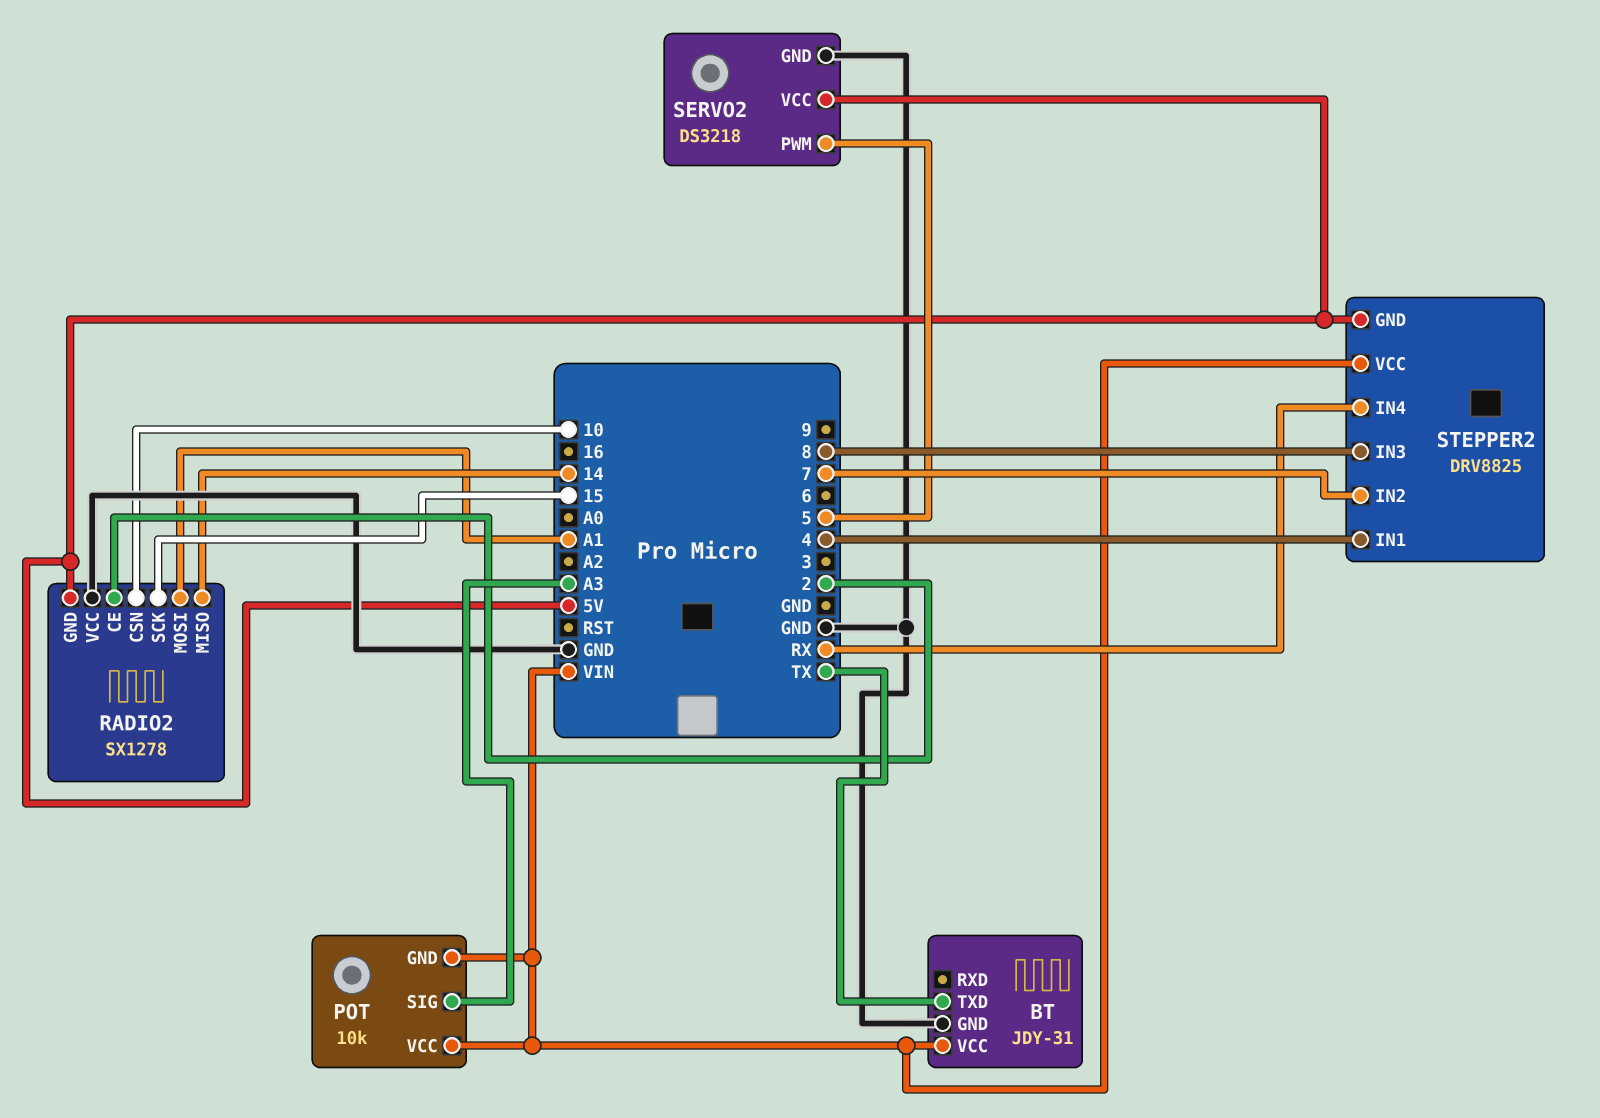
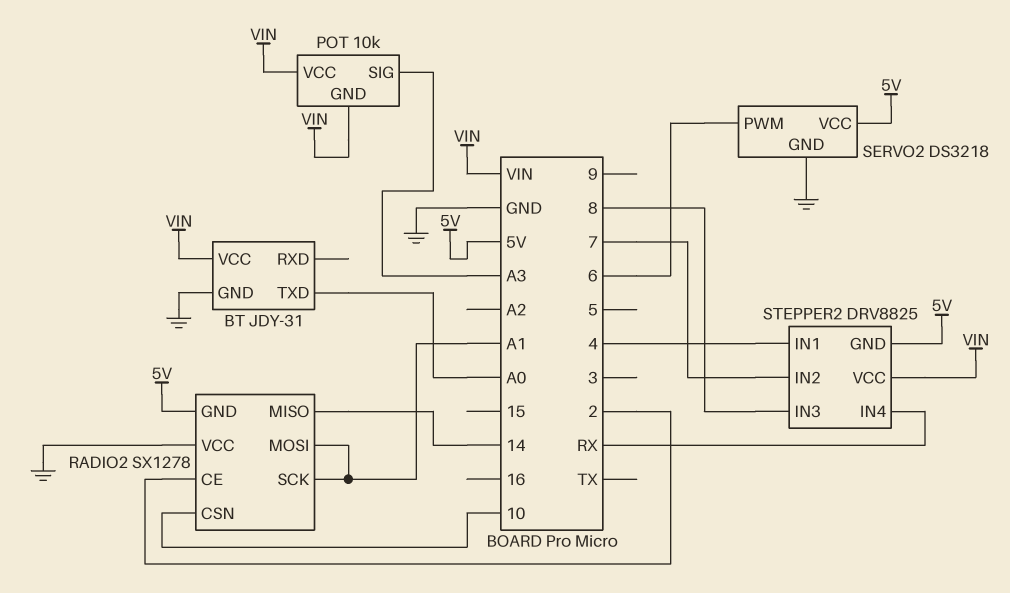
BT pin TXD: TX -> A0
RADIO2 pin SCK: 15 -> A1
SERVO2 pin PWM: 5 -> 6

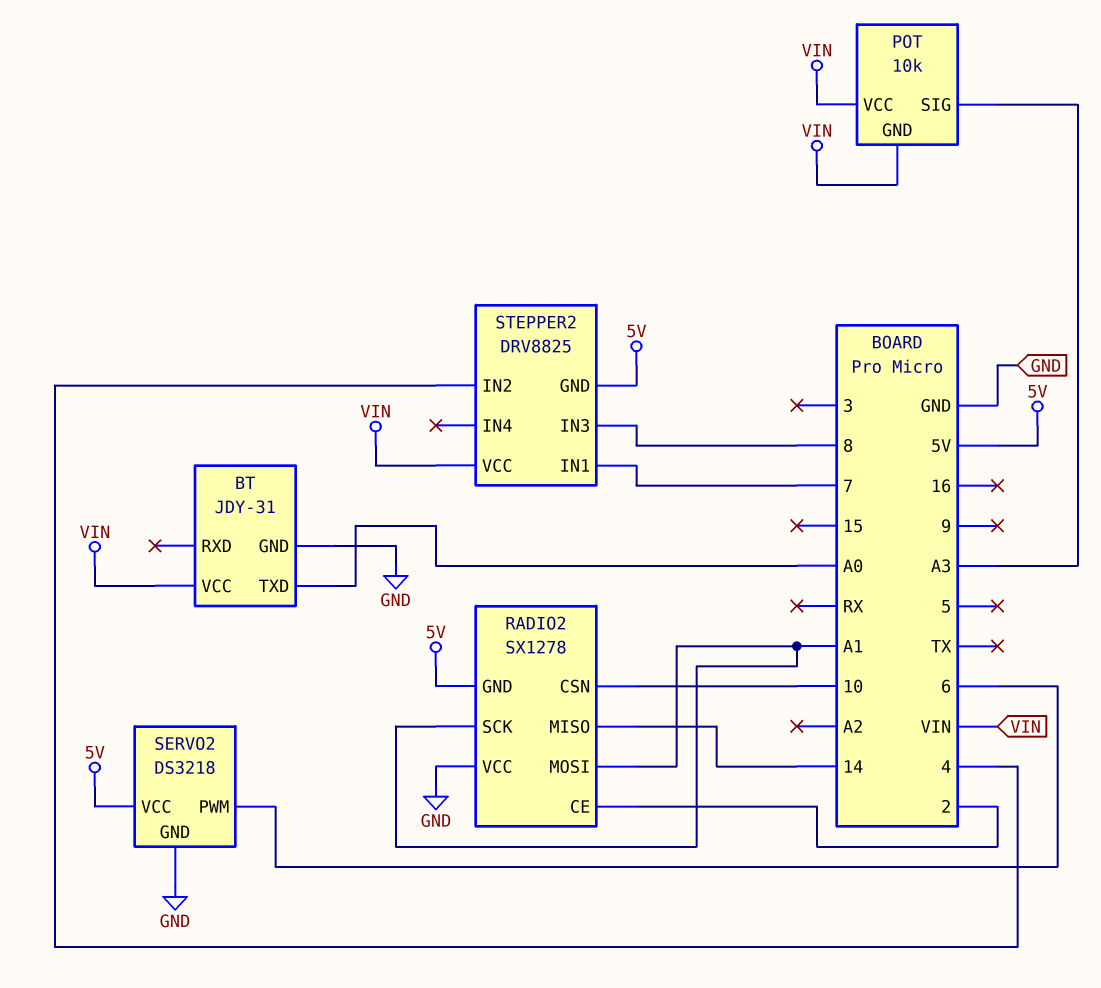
STEPPER2 pin IN1: 4 -> 7
STEPPER2 pin IN2: 7 -> 4
STEPPER2 pin IN4: RX -> none

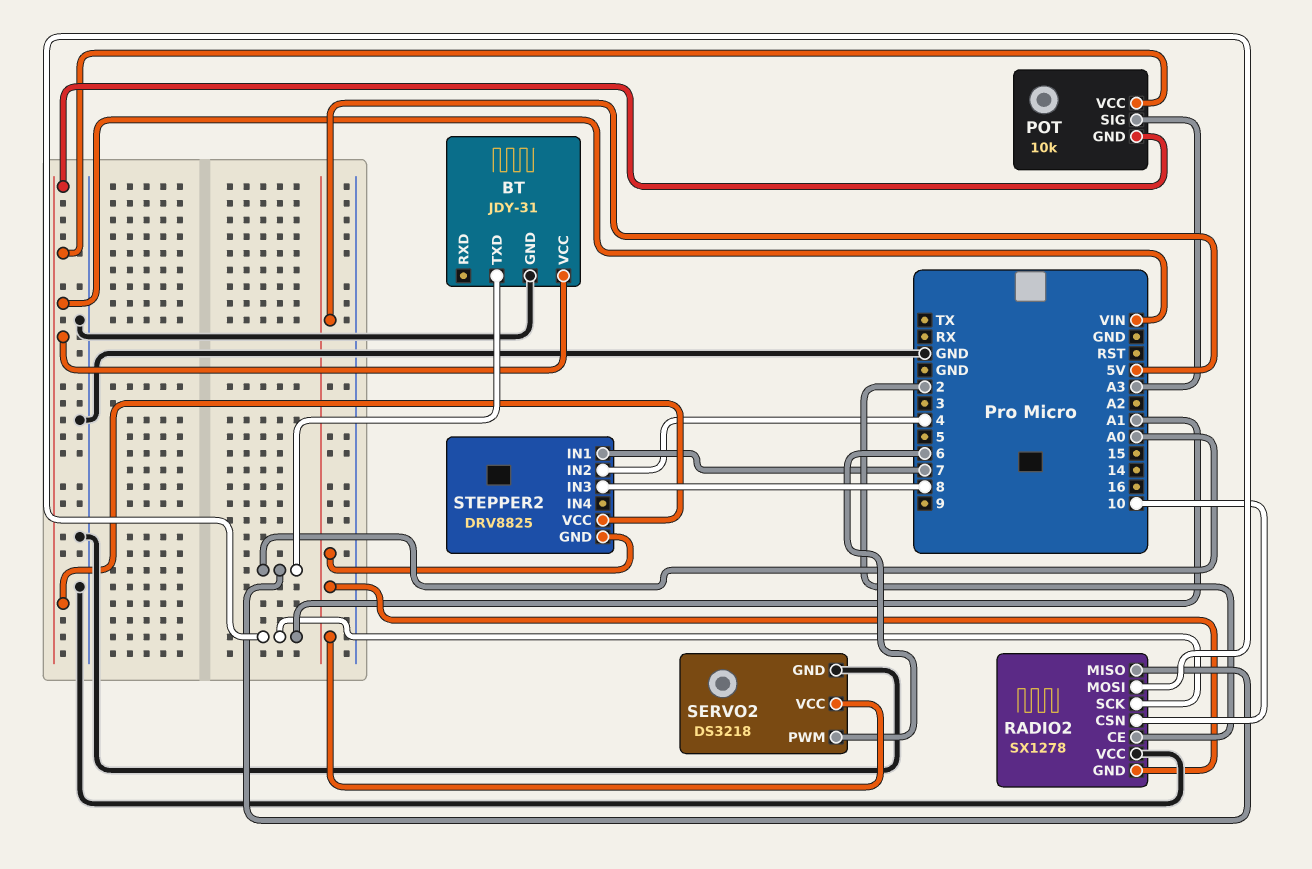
RADIO2 pin MISO: 14 -> A0

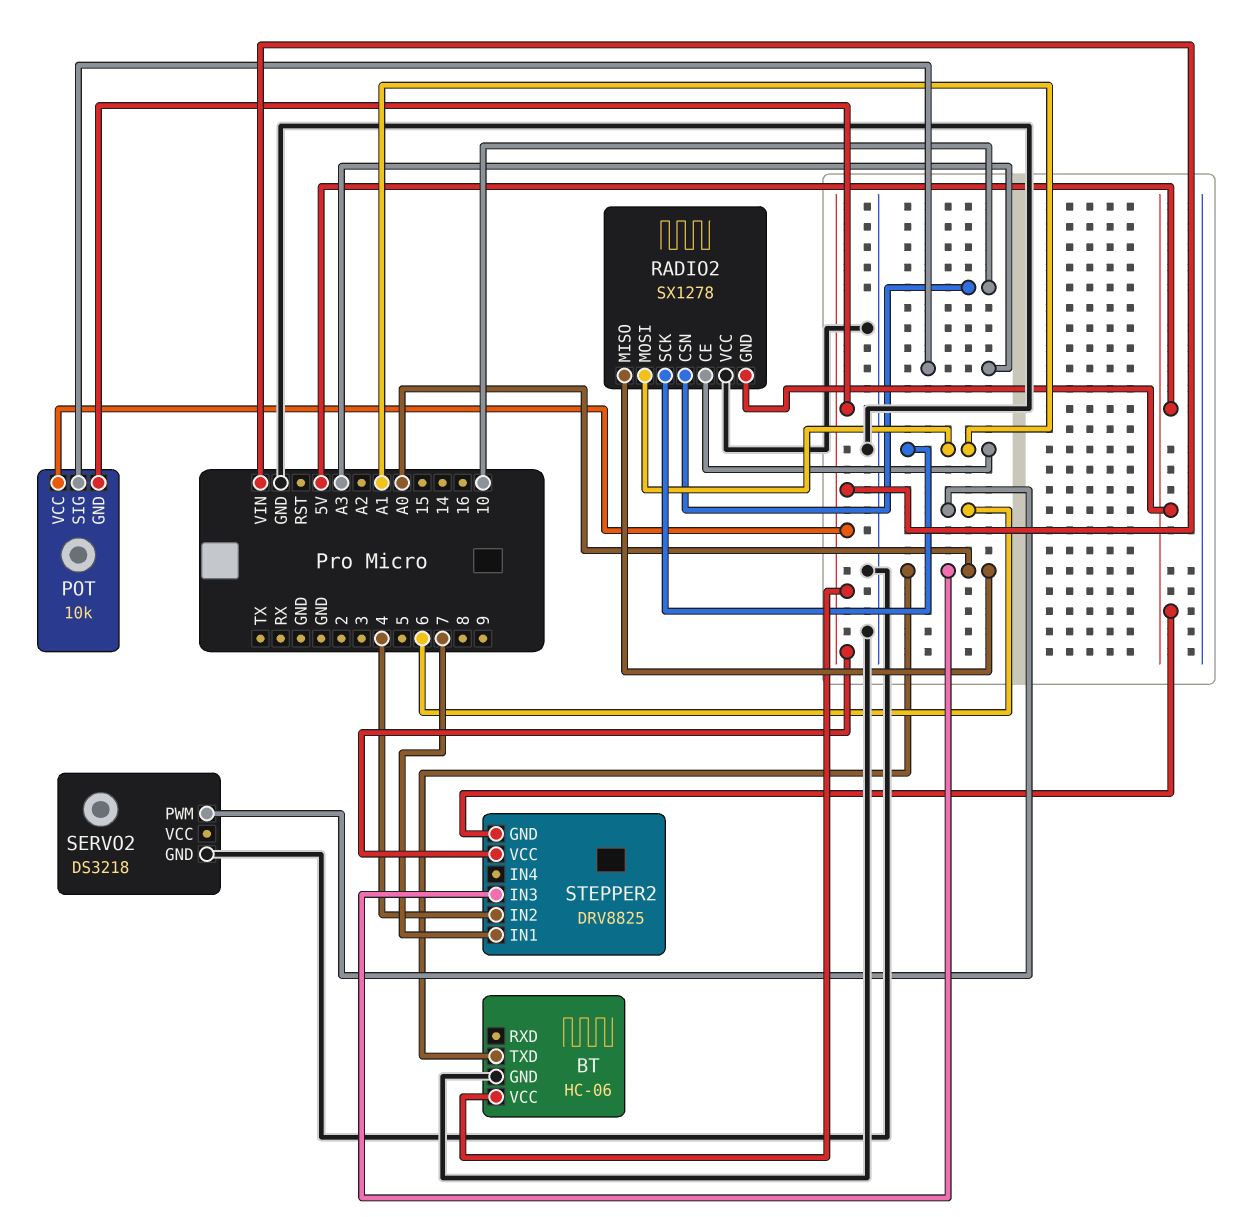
BT: JDY-31 -> HC-06
RADIO2 pin CE: 2 -> A1
SERVO2 pin VCC: 5V -> none
STEPPER2 pin IN3: 8 -> A0

